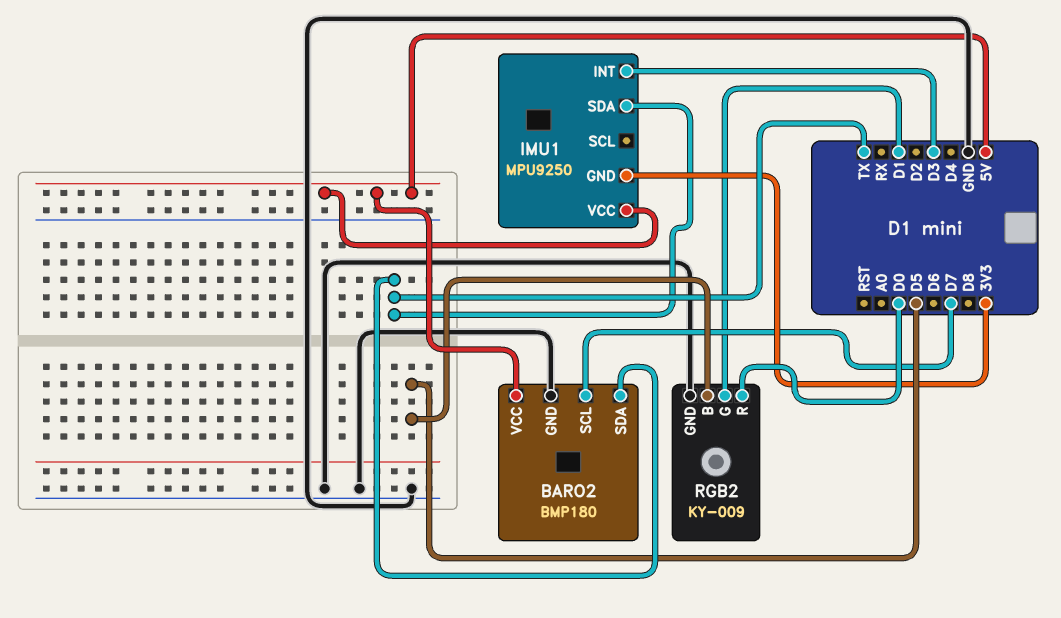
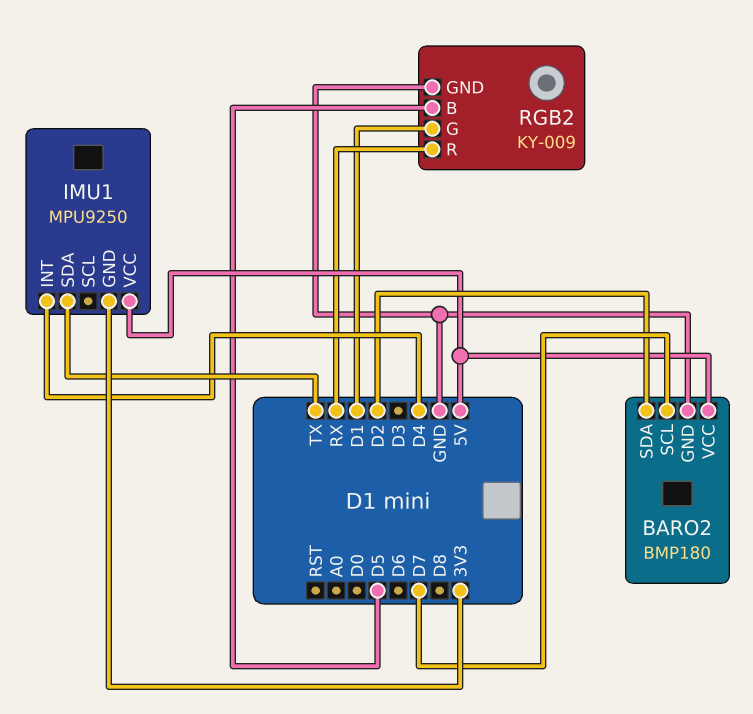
BARO2 pin SDA: TX -> D2
IMU1 pin INT: D3 -> D4
RGB2 pin R: D0 -> RX

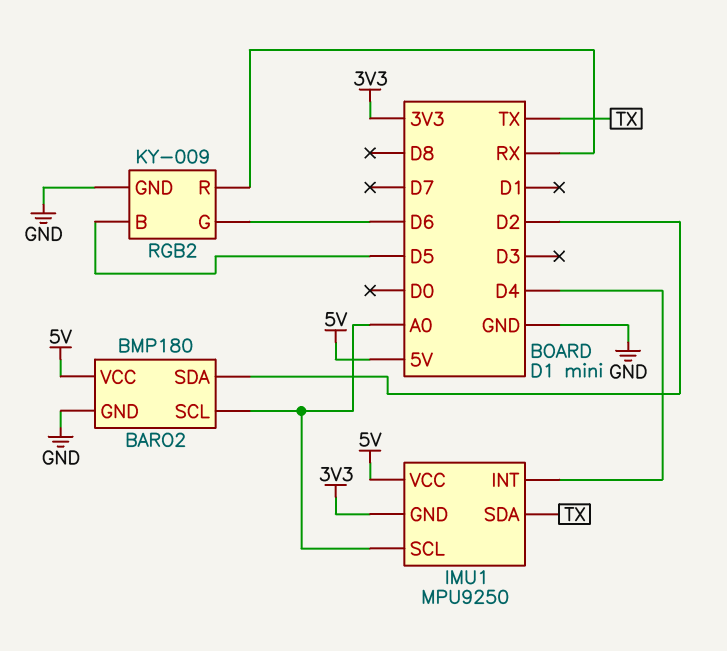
BARO2 pin SCL: D7 -> A0
IMU1 pin SCL: none -> A0
RGB2 pin G: D1 -> D6

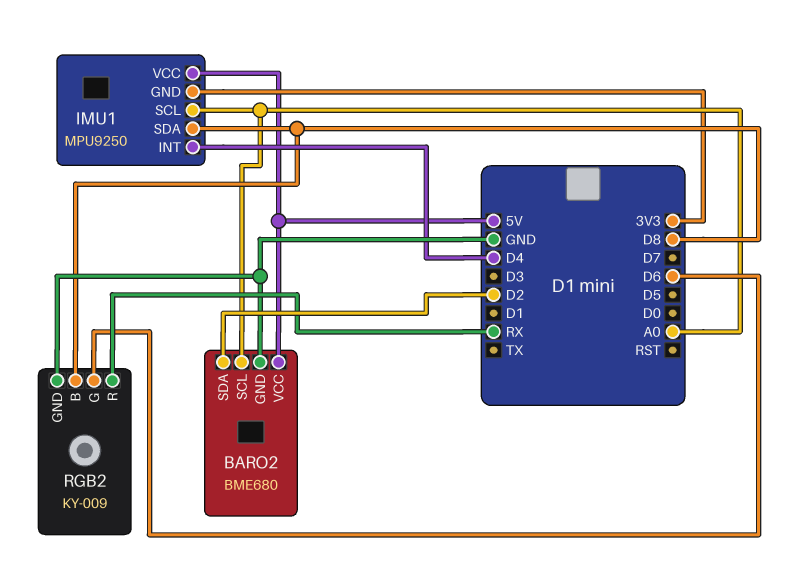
BARO2: BMP180 -> BME680
IMU1 pin SDA: TX -> D8
RGB2 pin B: D5 -> D8

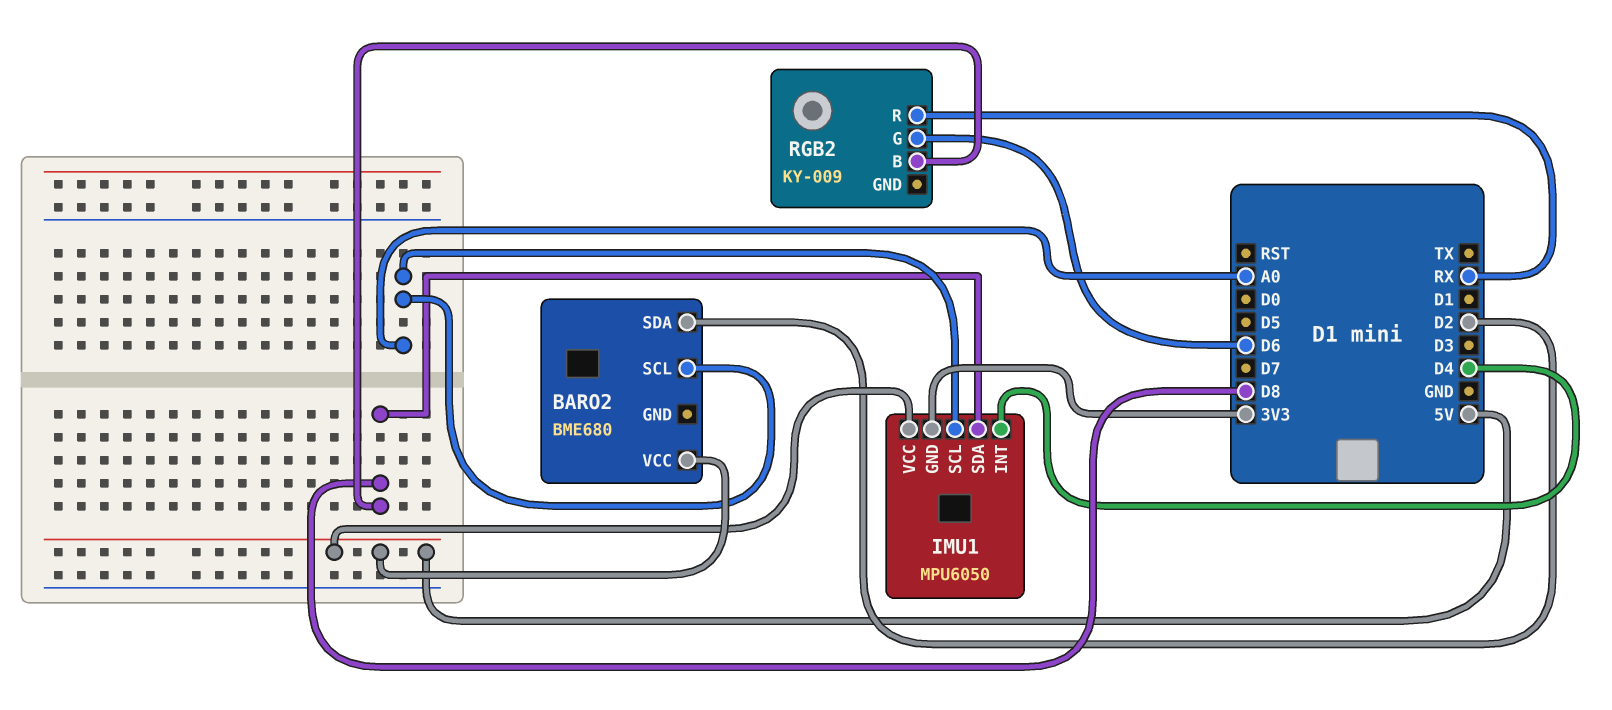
BARO2 pin GND: GND -> none
IMU1: MPU9250 -> MPU6050
RGB2 pin GND: GND -> none

